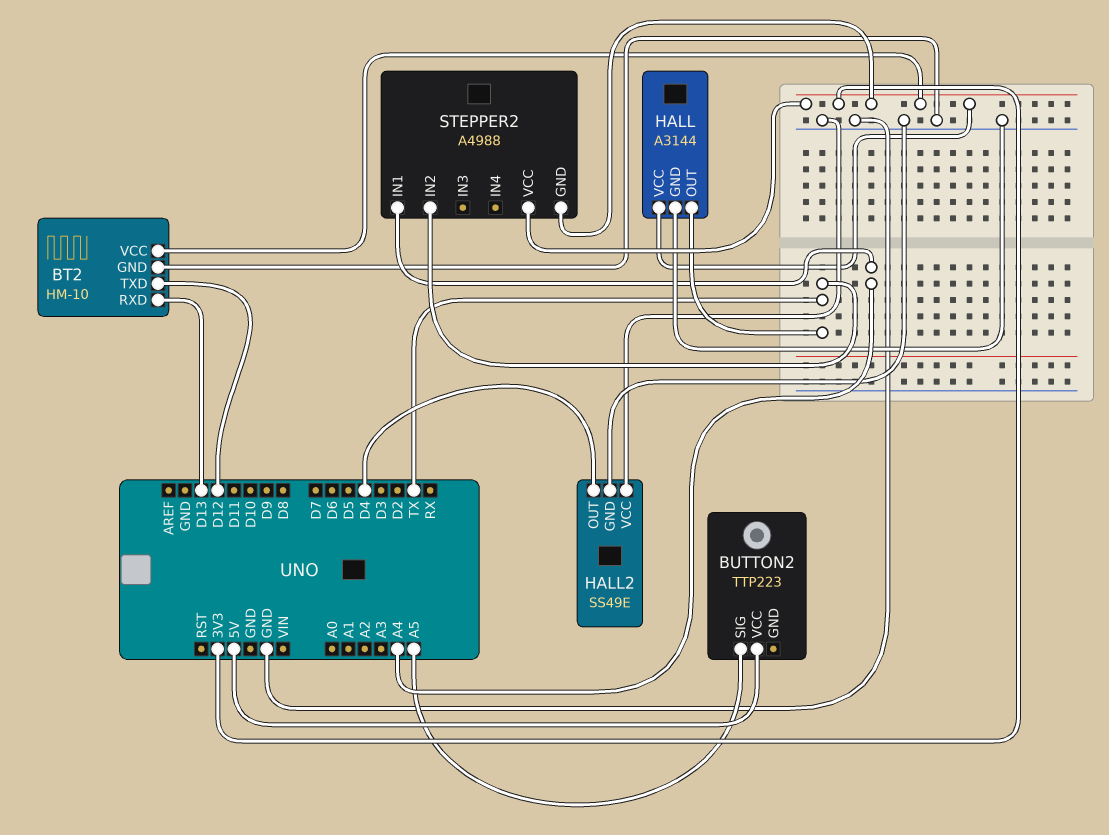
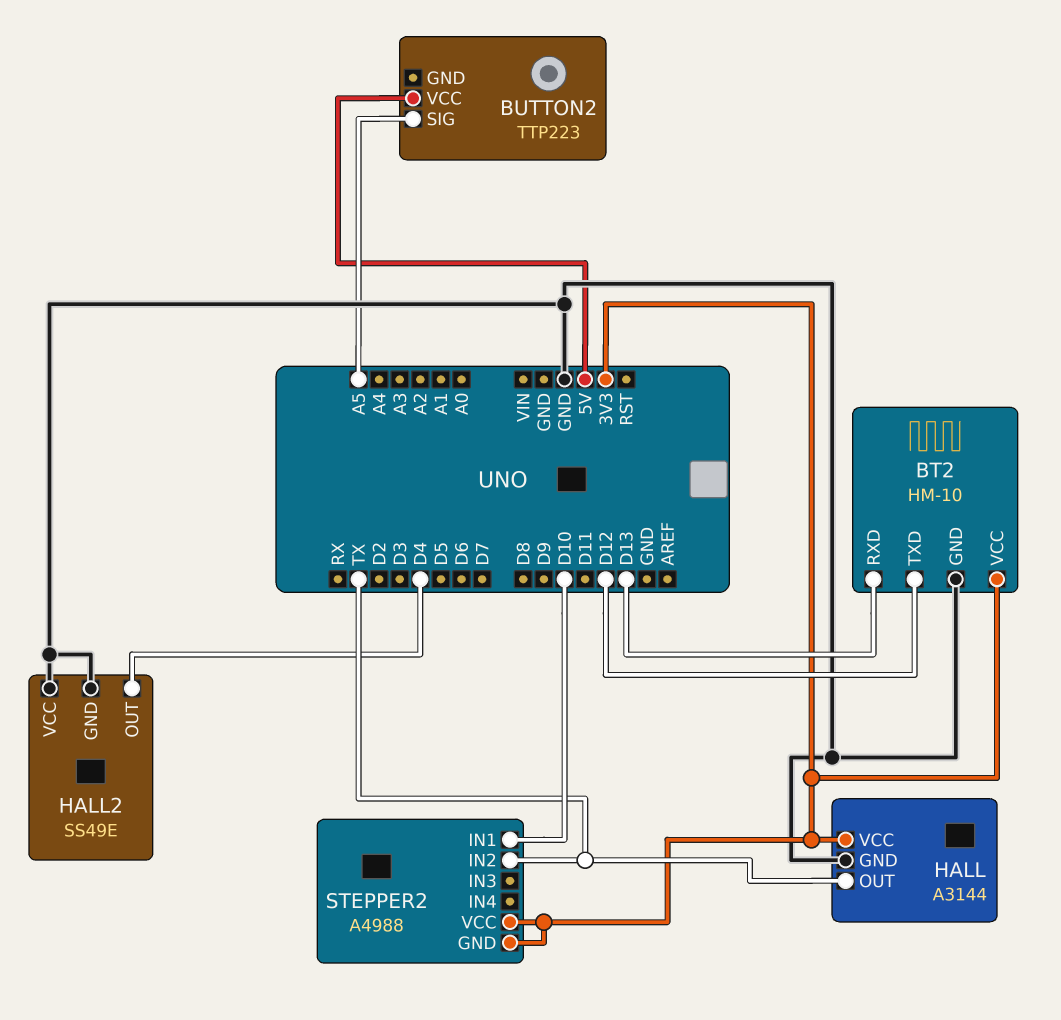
STEPPER2 pin IN1: A4 -> D10

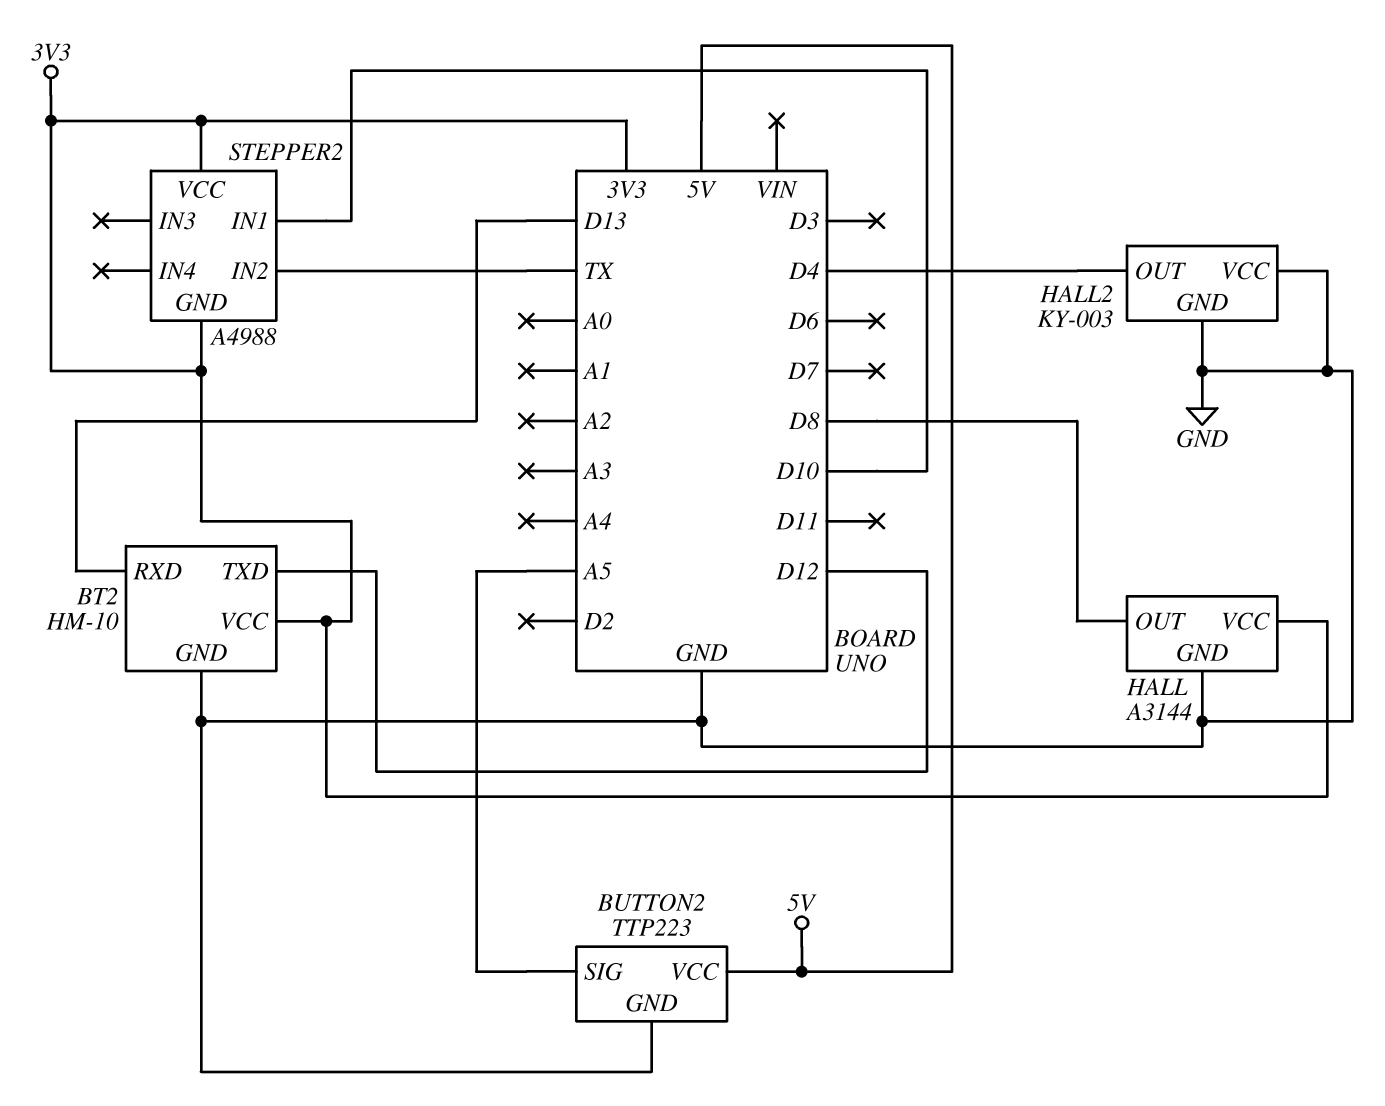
BUTTON2 pin GND: none -> GND
HALL pin OUT: TX -> D8
HALL2: SS49E -> KY-003

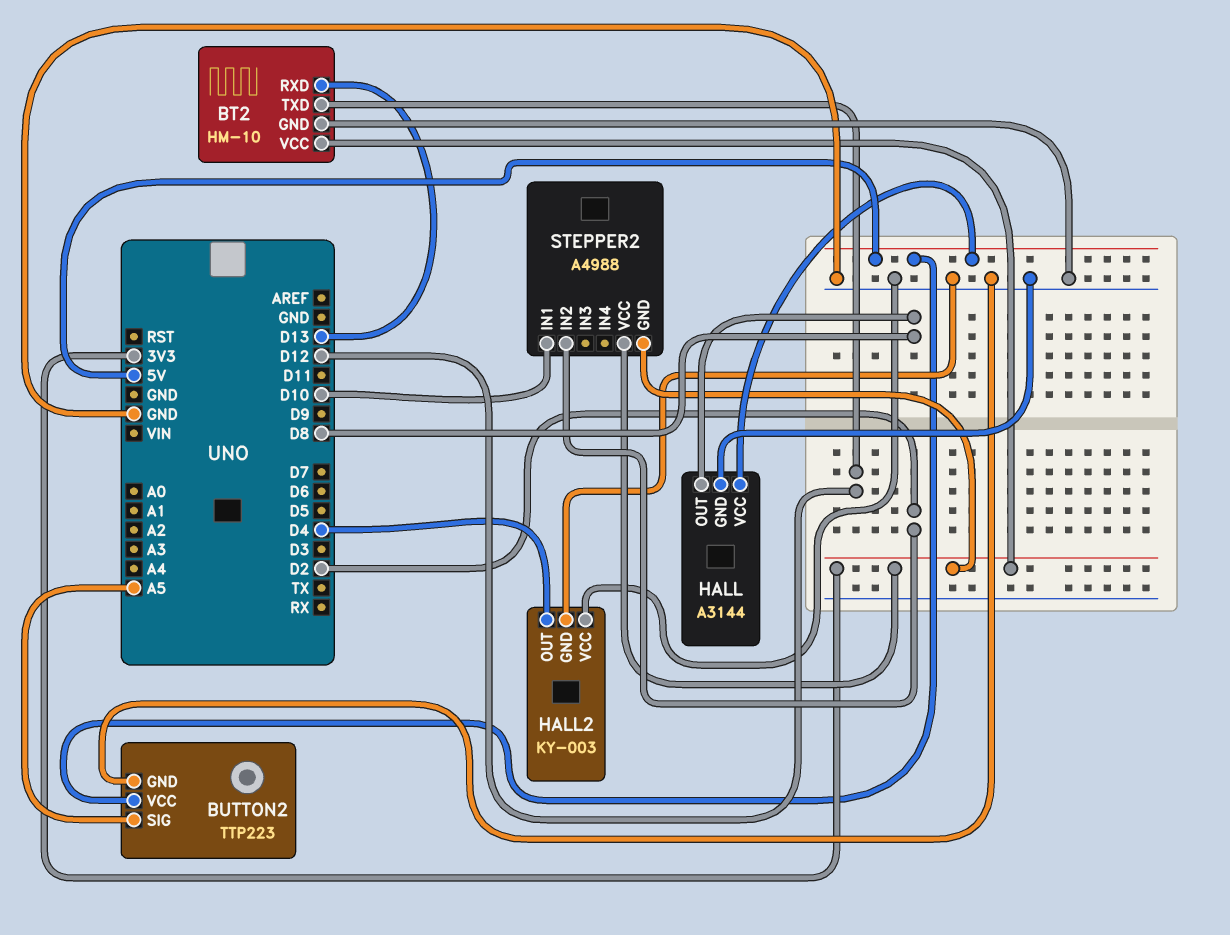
HALL pin VCC: 3V3 -> 5V
STEPPER2 pin IN2: TX -> D2

